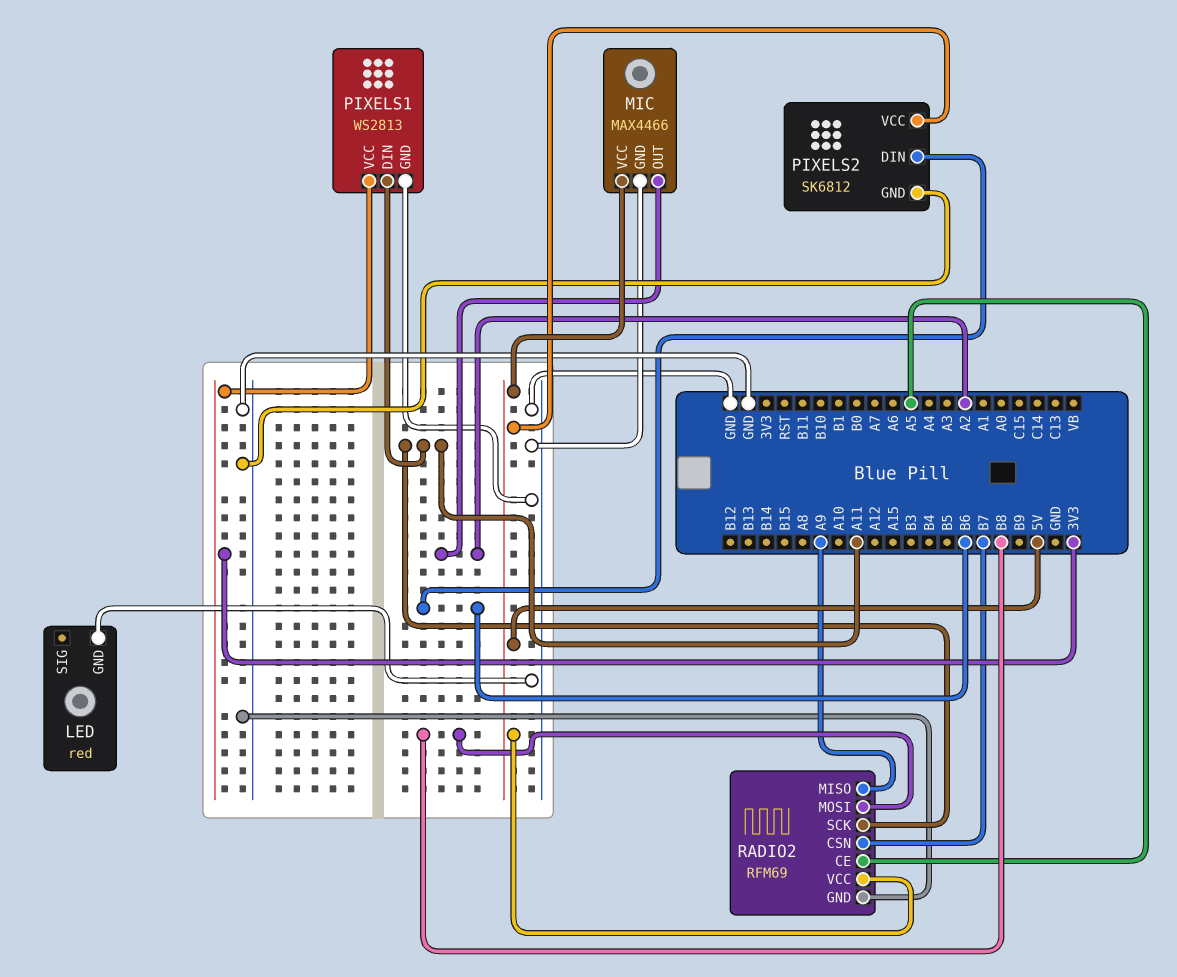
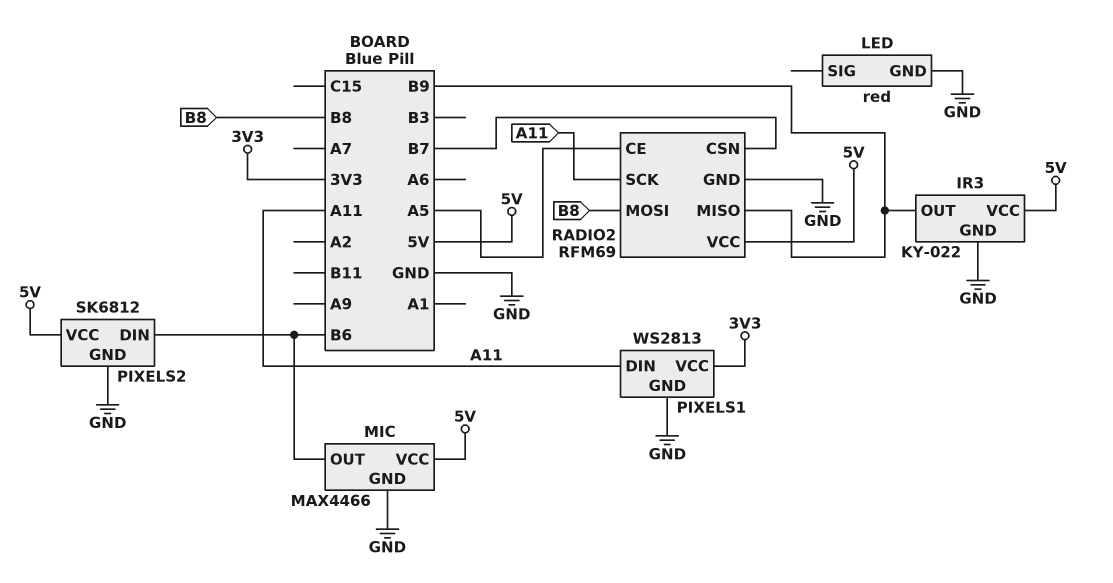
IR3: none -> KY-022
IR3 pin GND: none -> GND
IR3 pin OUT: none -> B9
IR3 pin VCC: none -> 5V
MIC pin OUT: A2 -> B6
RADIO2 pin MISO: A9 -> B9

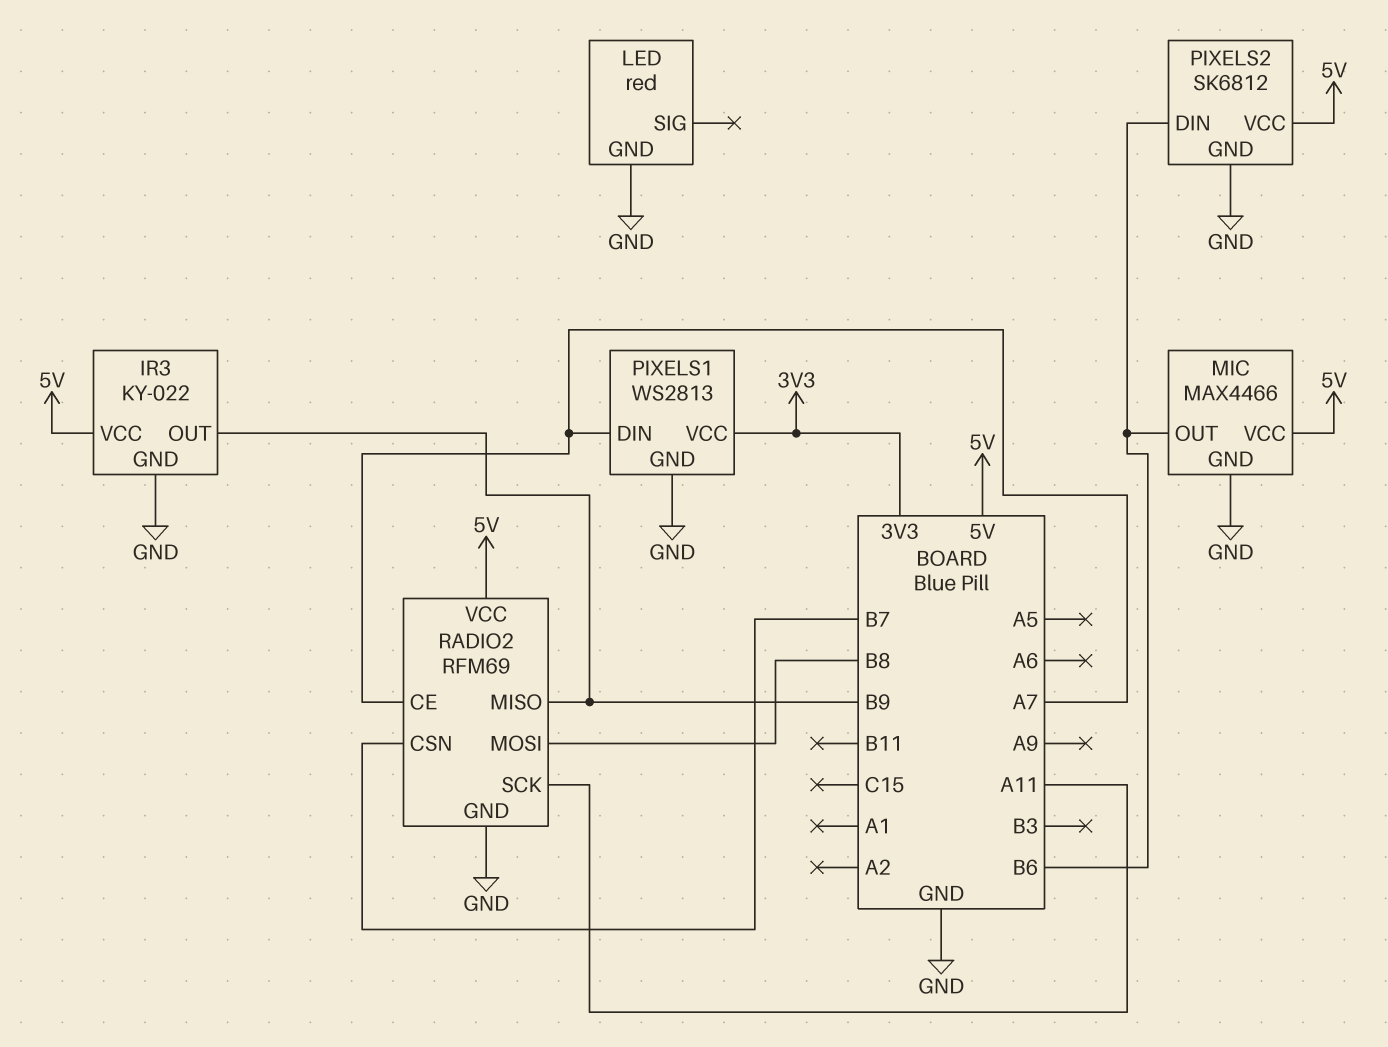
PIXELS1 pin DIN: A11 -> A7
RADIO2 pin CE: A5 -> A7

